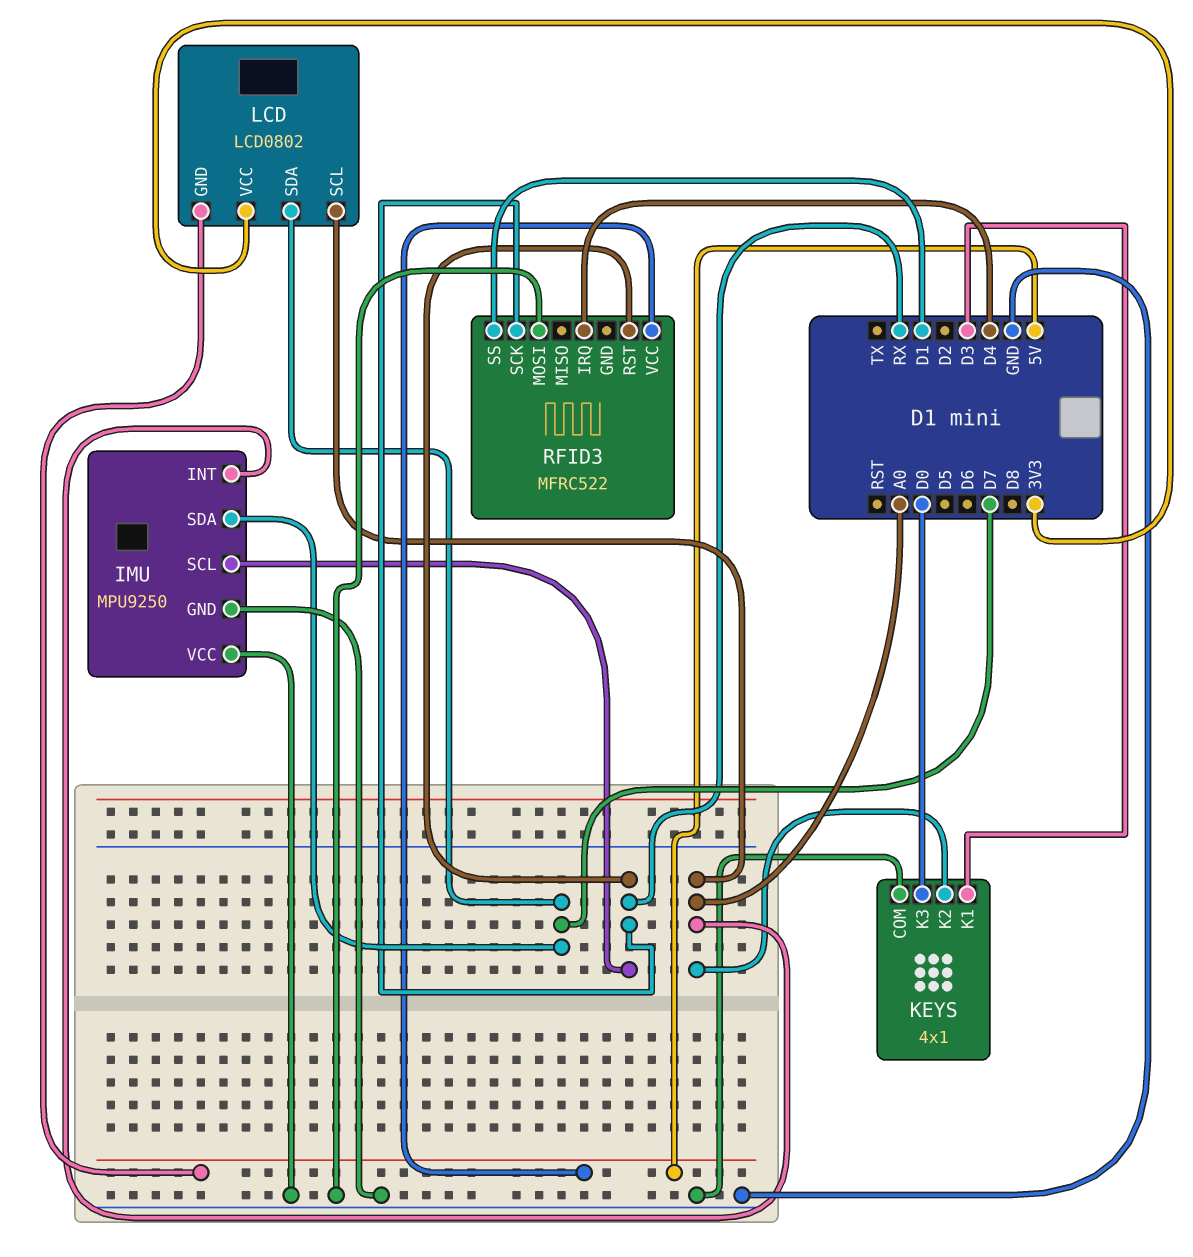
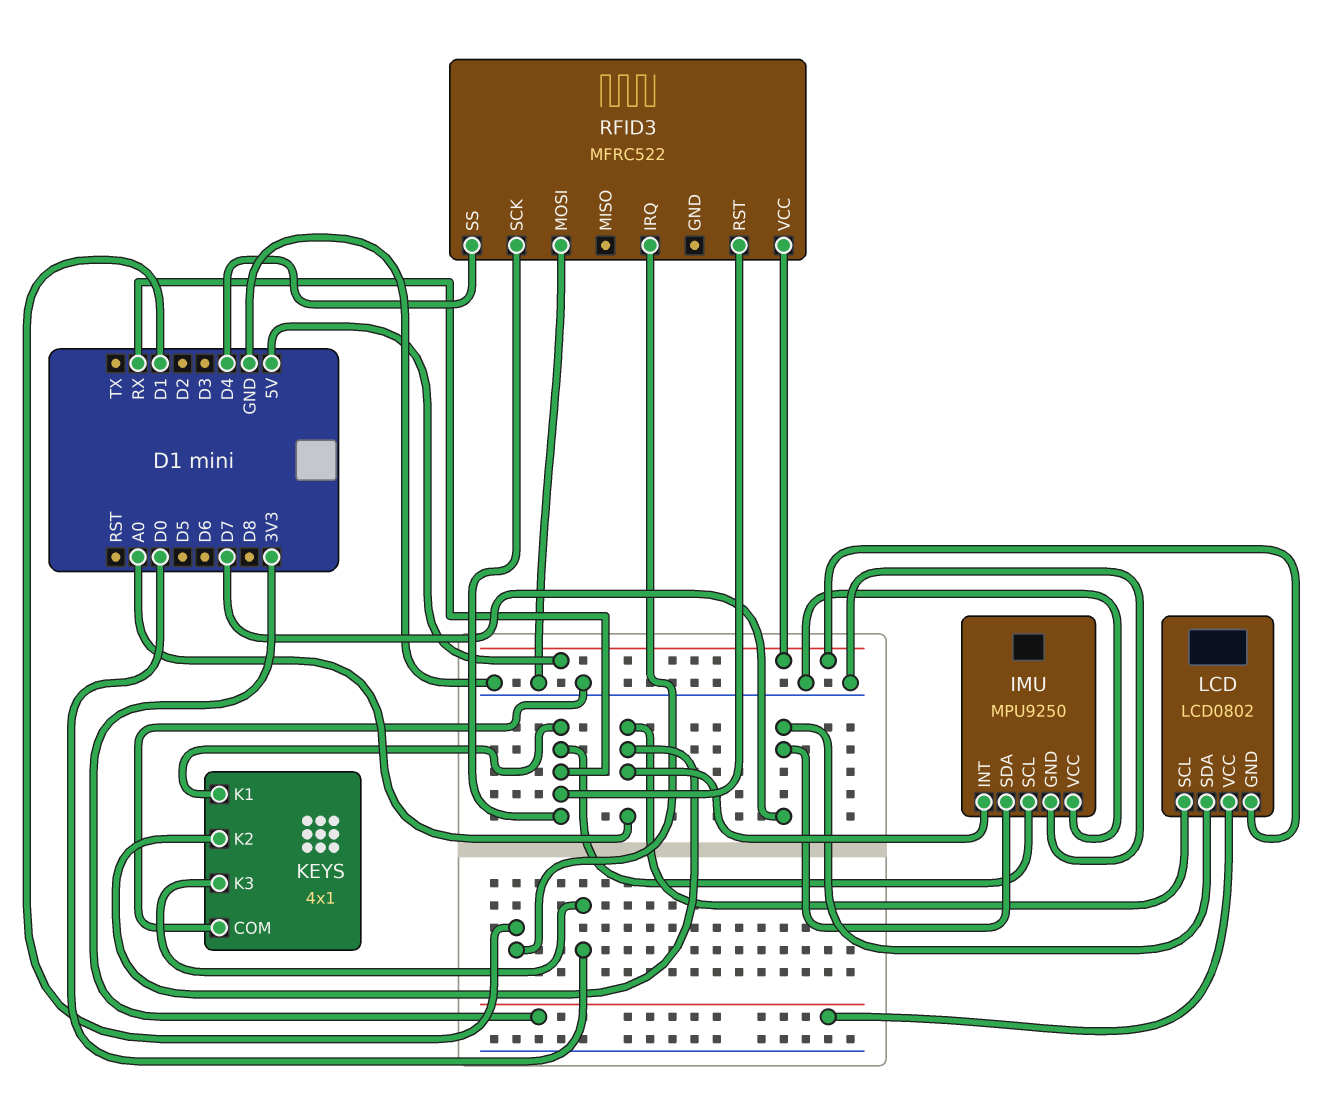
KEYS pin K1: D3 -> RX
RFID3 pin IRQ: D4 -> D1
RFID3 pin SS: D1 -> D4

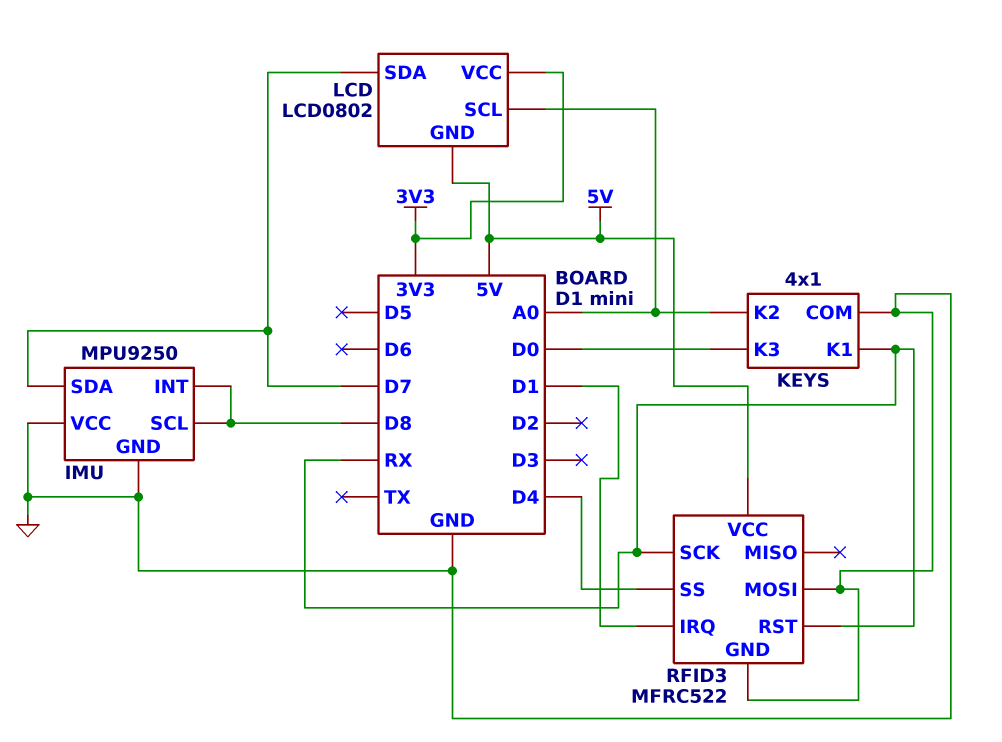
IMU pin INT: A0 -> D8
IMU pin SCL: RX -> D8
RFID3 pin GND: none -> GND

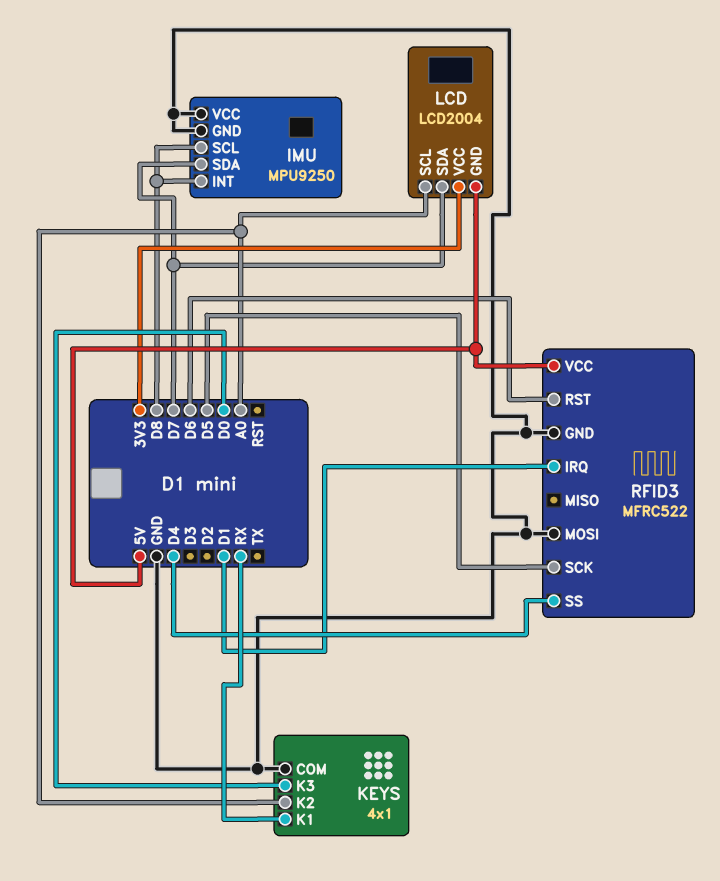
LCD: LCD0802 -> LCD2004
RFID3 pin RST: RX -> D6
RFID3 pin SCK: RX -> D5

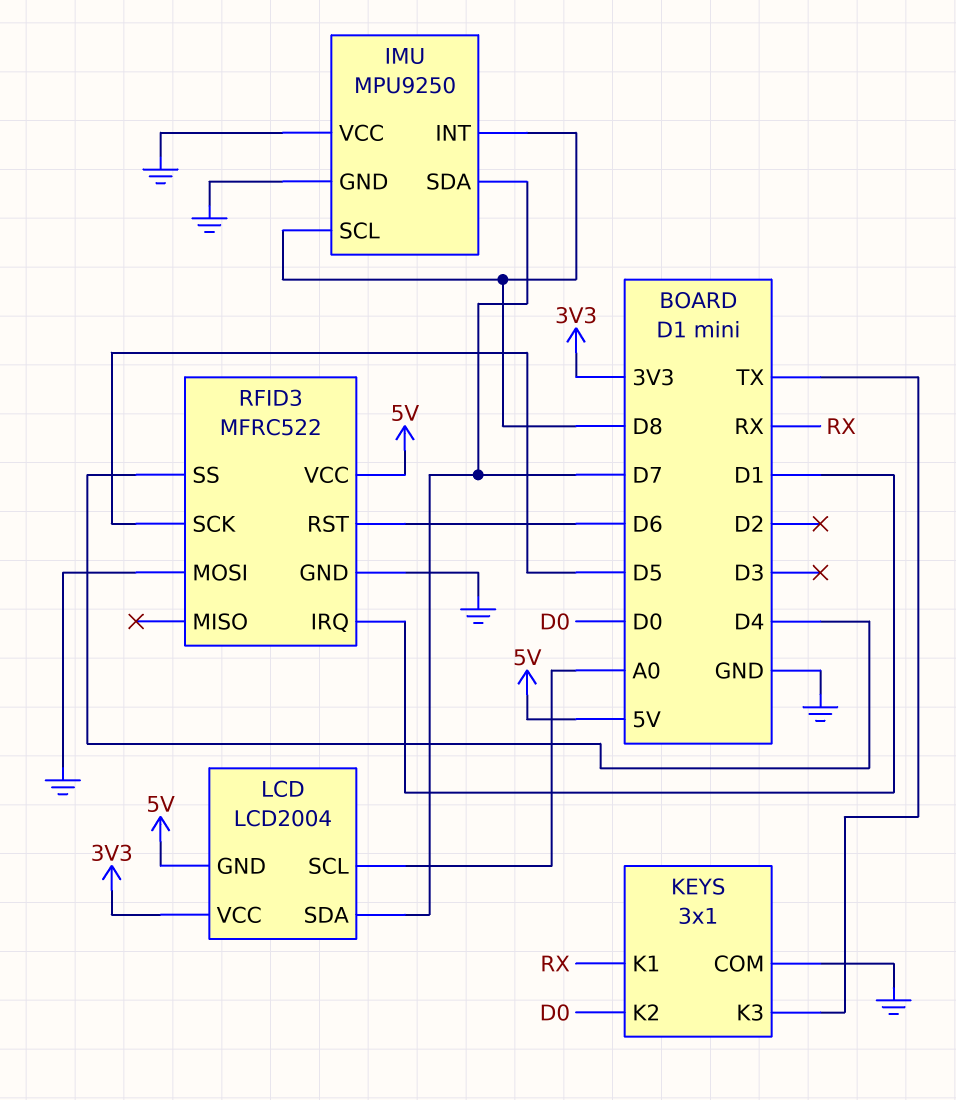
KEYS: 4x1 -> 3x1
KEYS pin K2: A0 -> D0
KEYS pin K3: D0 -> TX

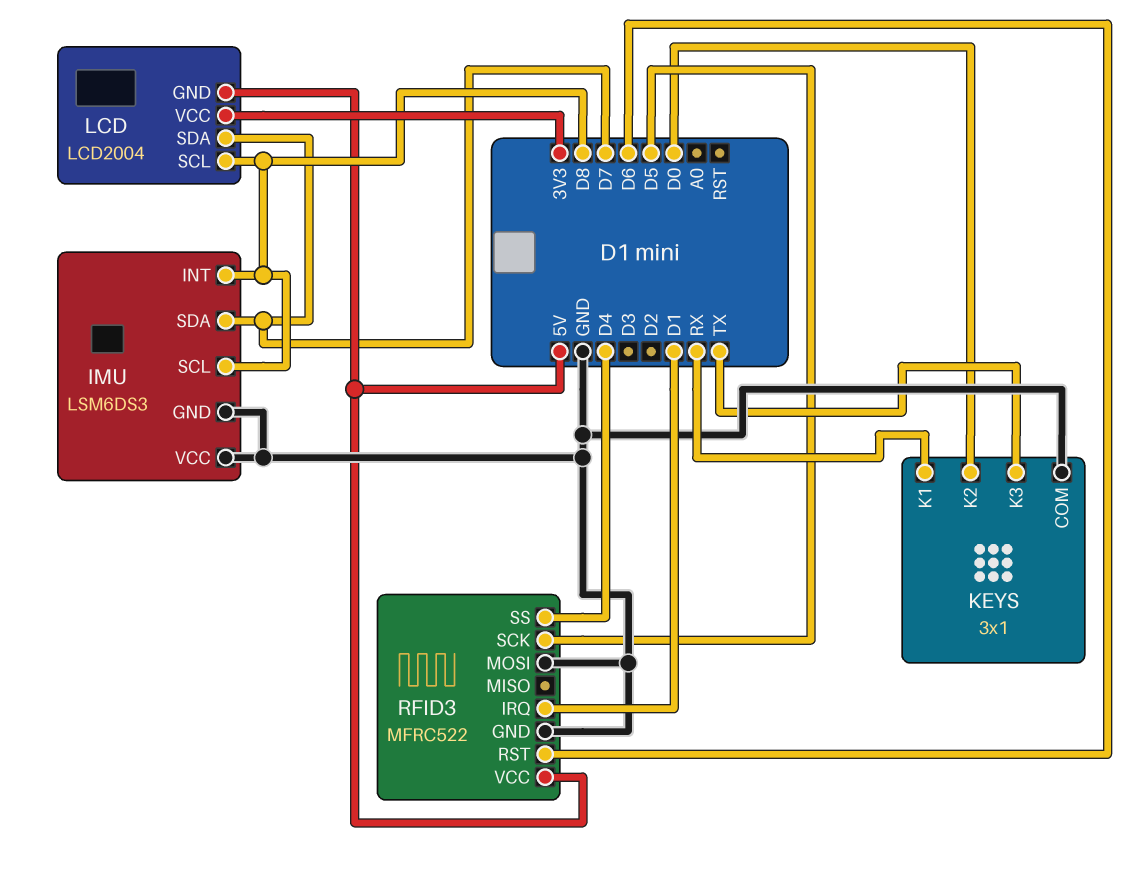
IMU: MPU9250 -> LSM6DS3
LCD pin SCL: A0 -> D8

